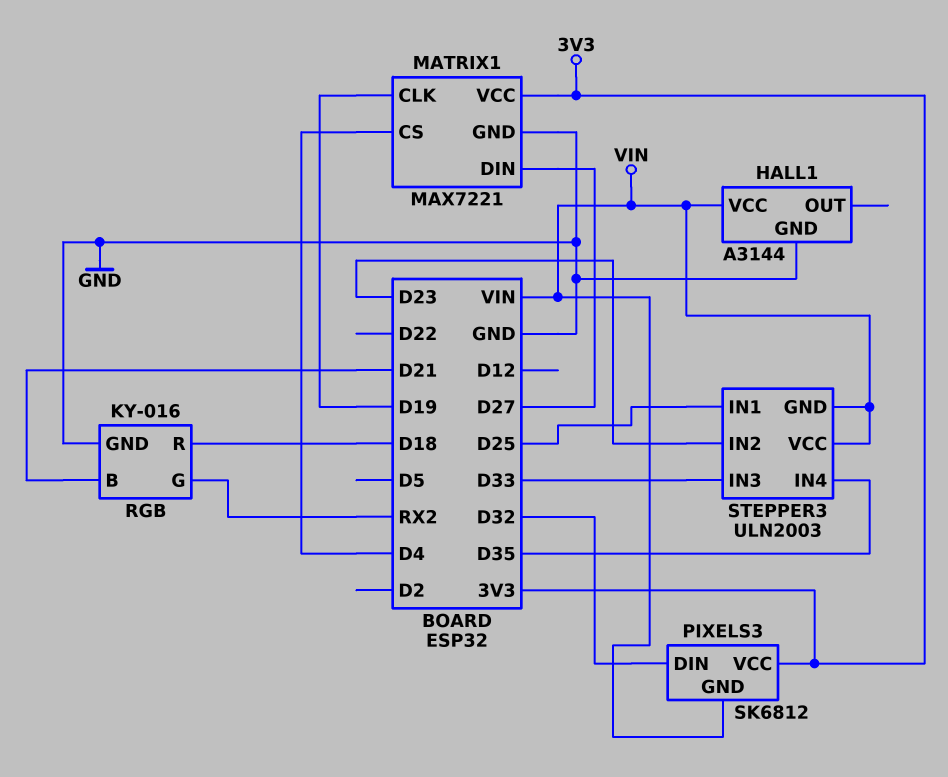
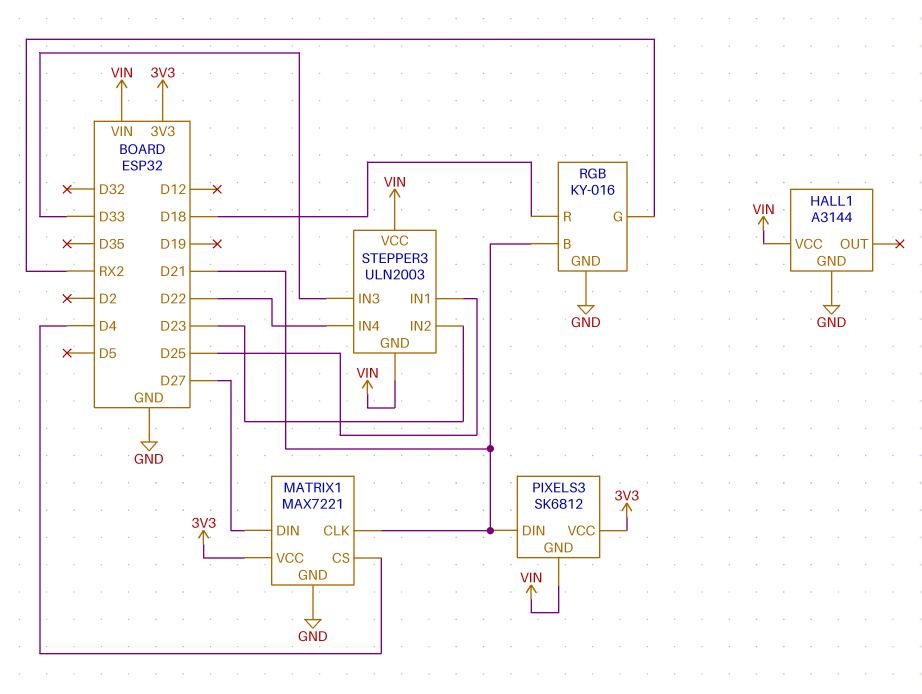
MATRIX1 pin CLK: D19 -> D21
PIXELS3 pin DIN: D32 -> D21
STEPPER3 pin IN4: D35 -> D22

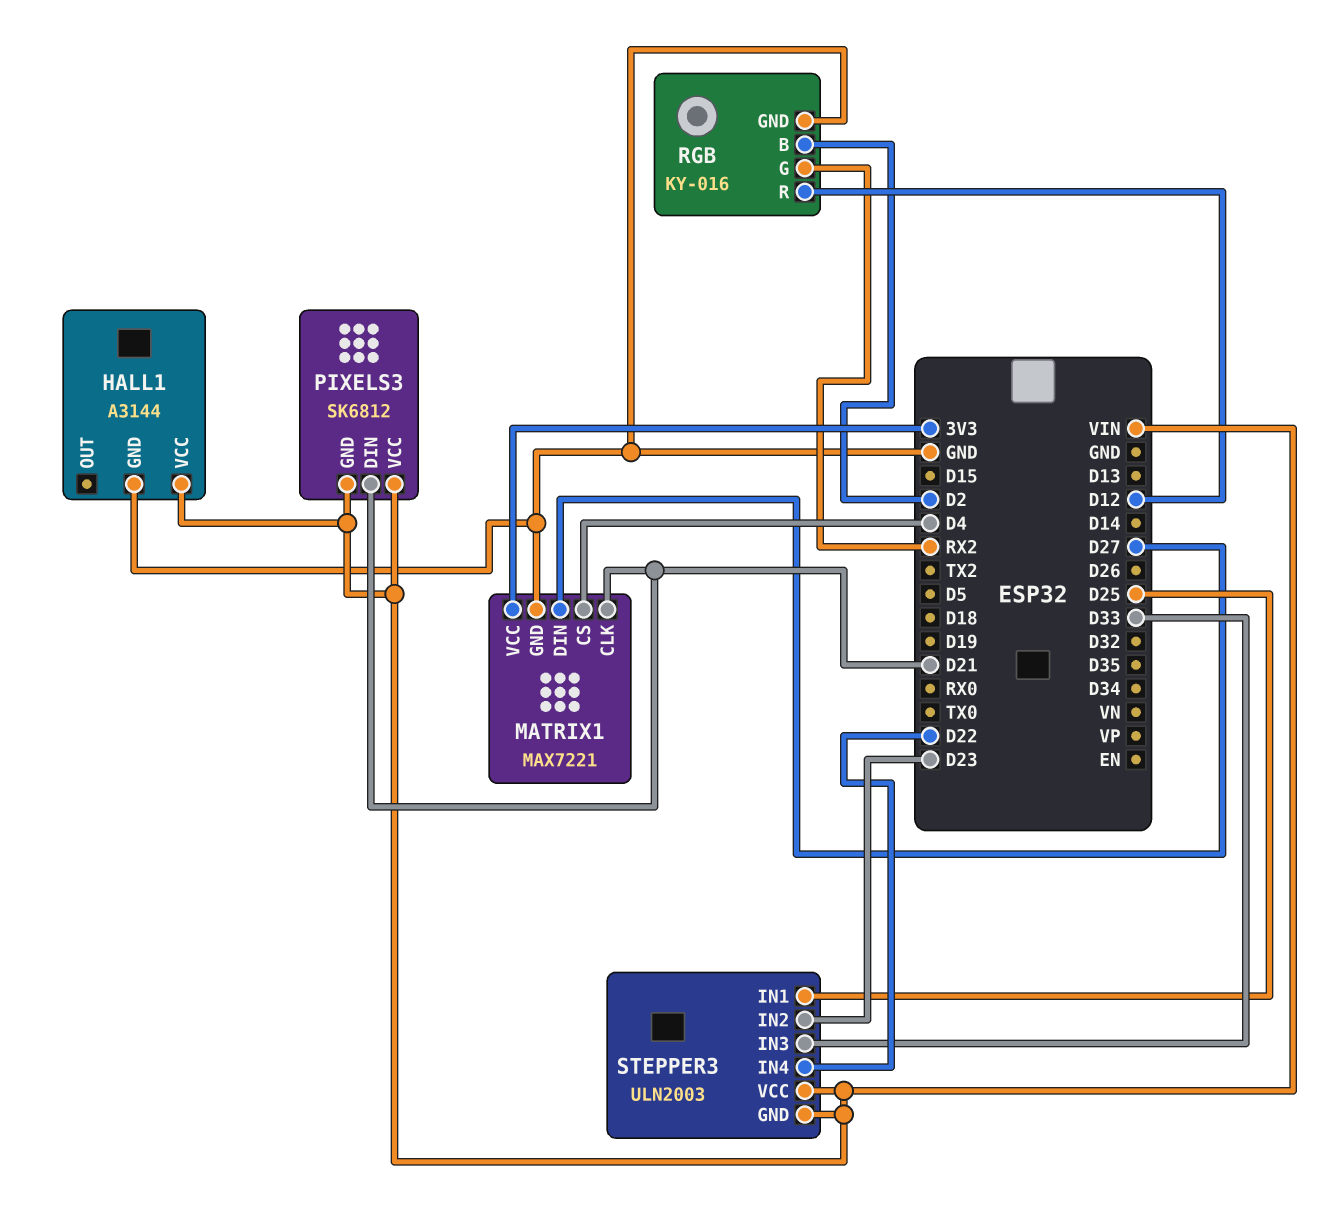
PIXELS3 pin VCC: 3V3 -> VIN
RGB pin B: D21 -> D2
RGB pin R: D18 -> D12

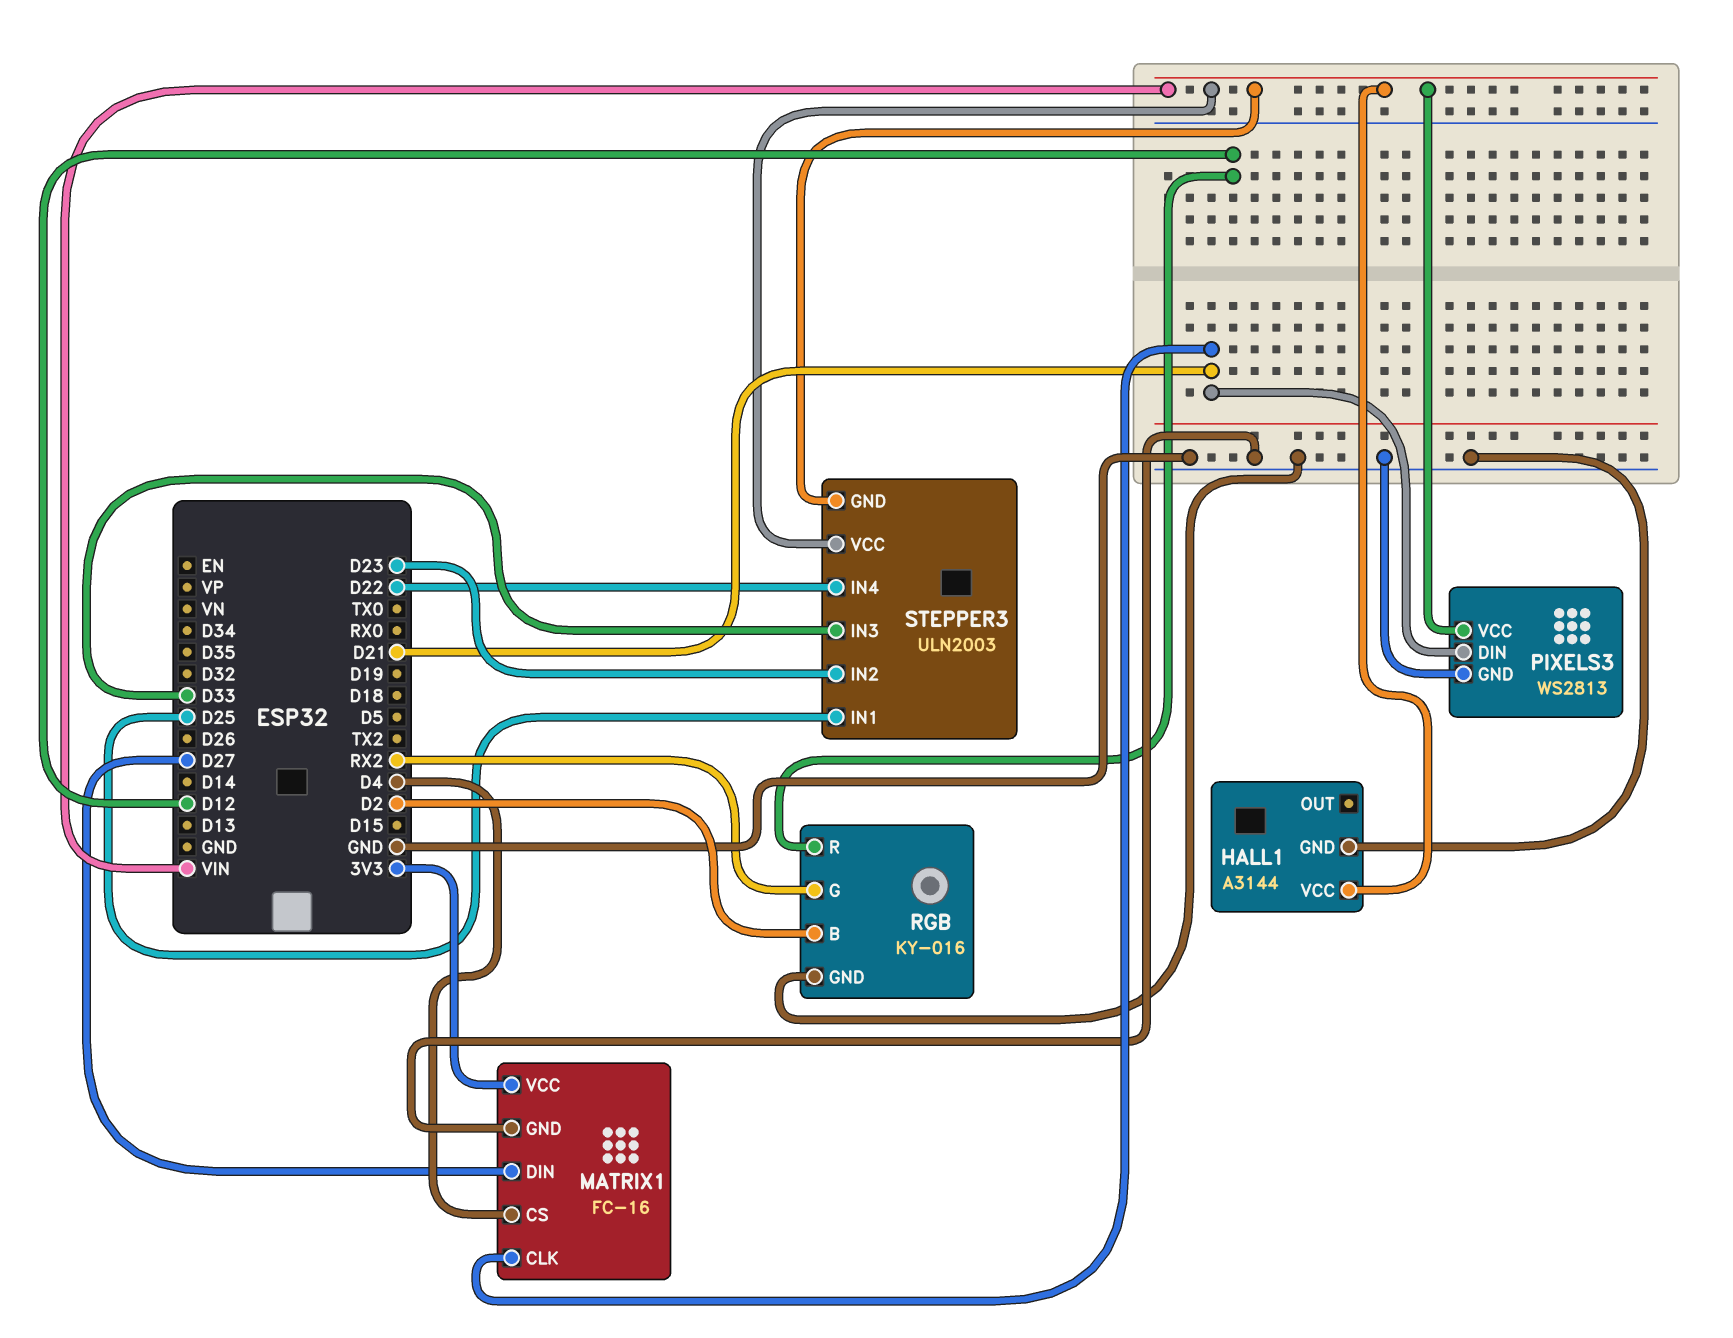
MATRIX1: MAX7221 -> FC-16
PIXELS3: SK6812 -> WS2813
PIXELS3 pin GND: VIN -> GND

